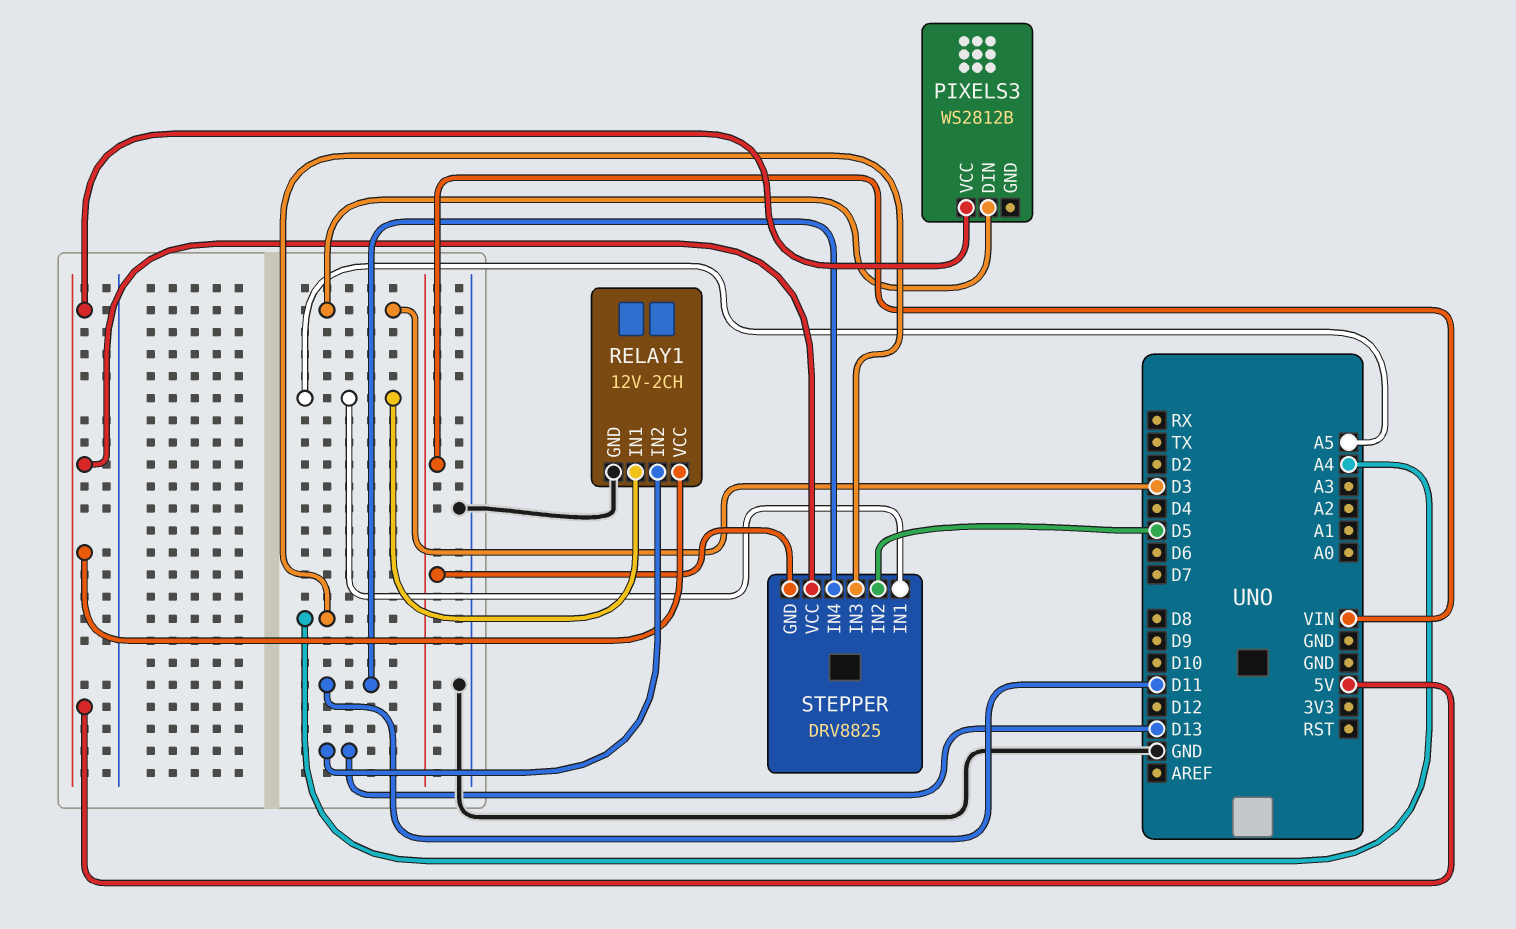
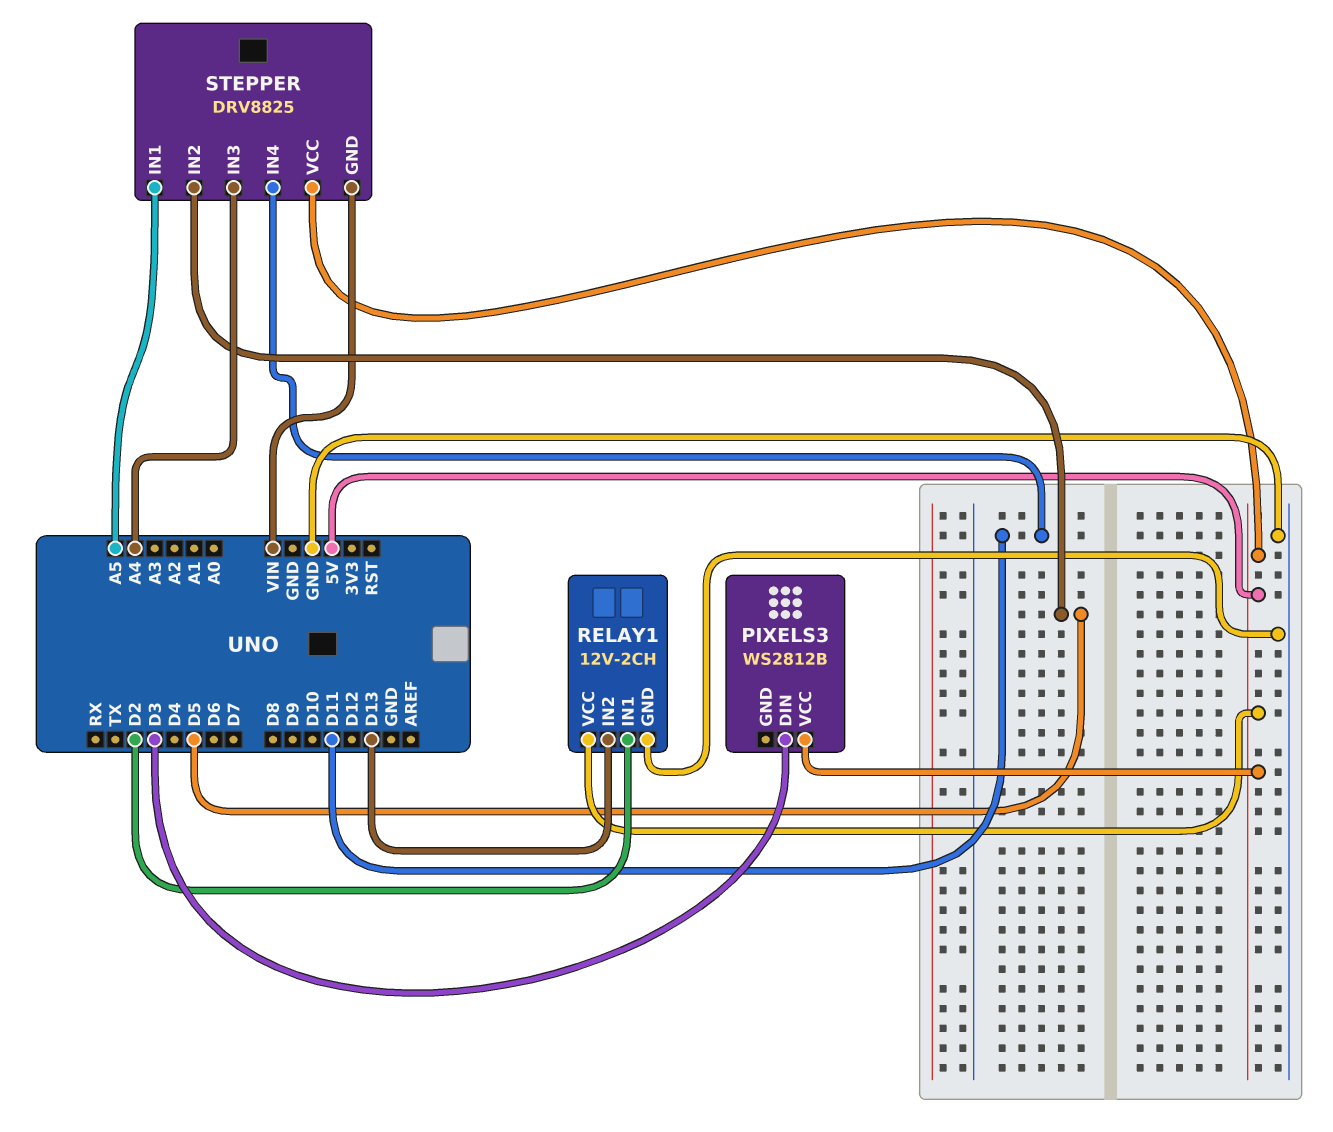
RELAY1 pin IN1: A5 -> D2

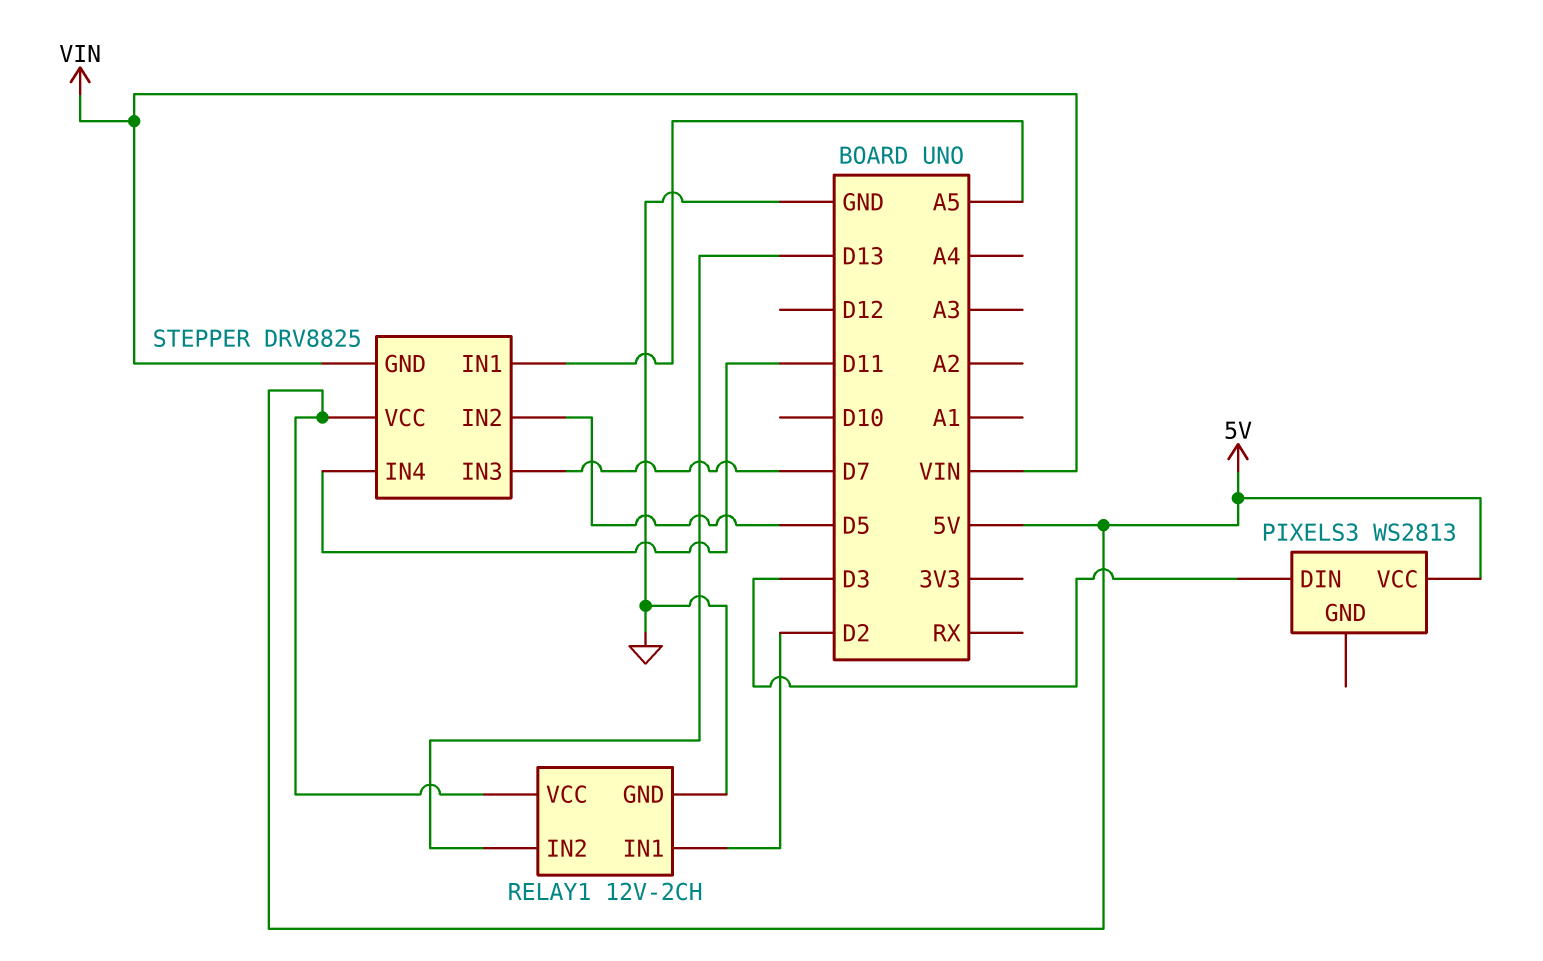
PIXELS3: WS2812B -> WS2813
STEPPER pin IN3: A4 -> D7

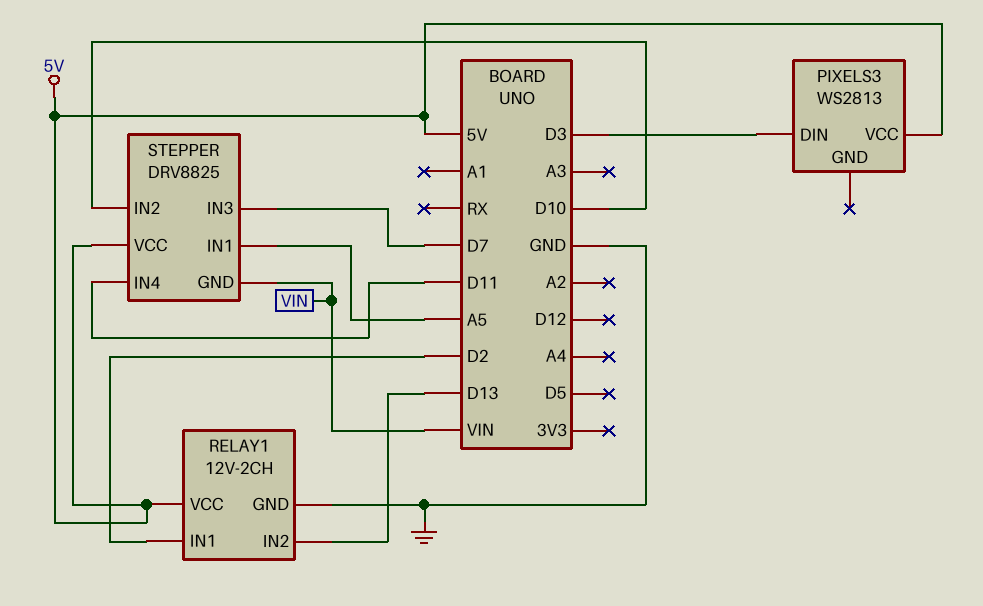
STEPPER pin IN2: D5 -> D10

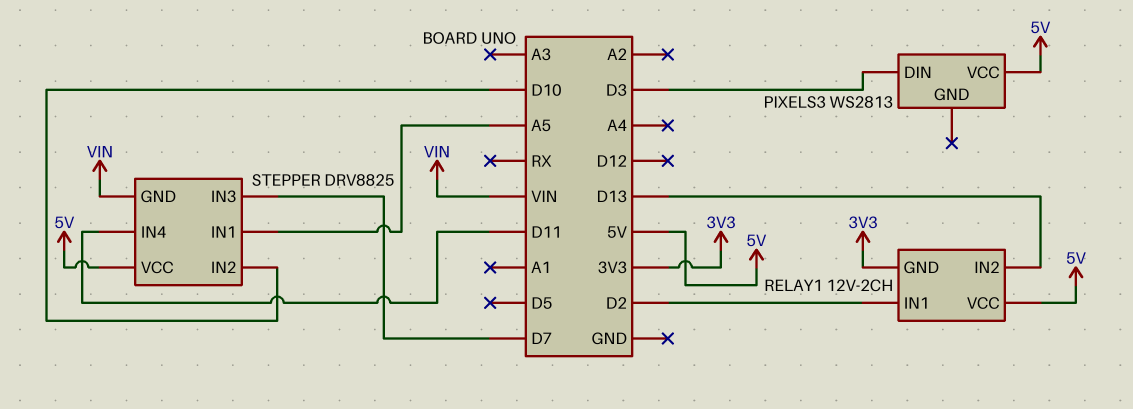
RELAY1 pin GND: GND -> 3V3

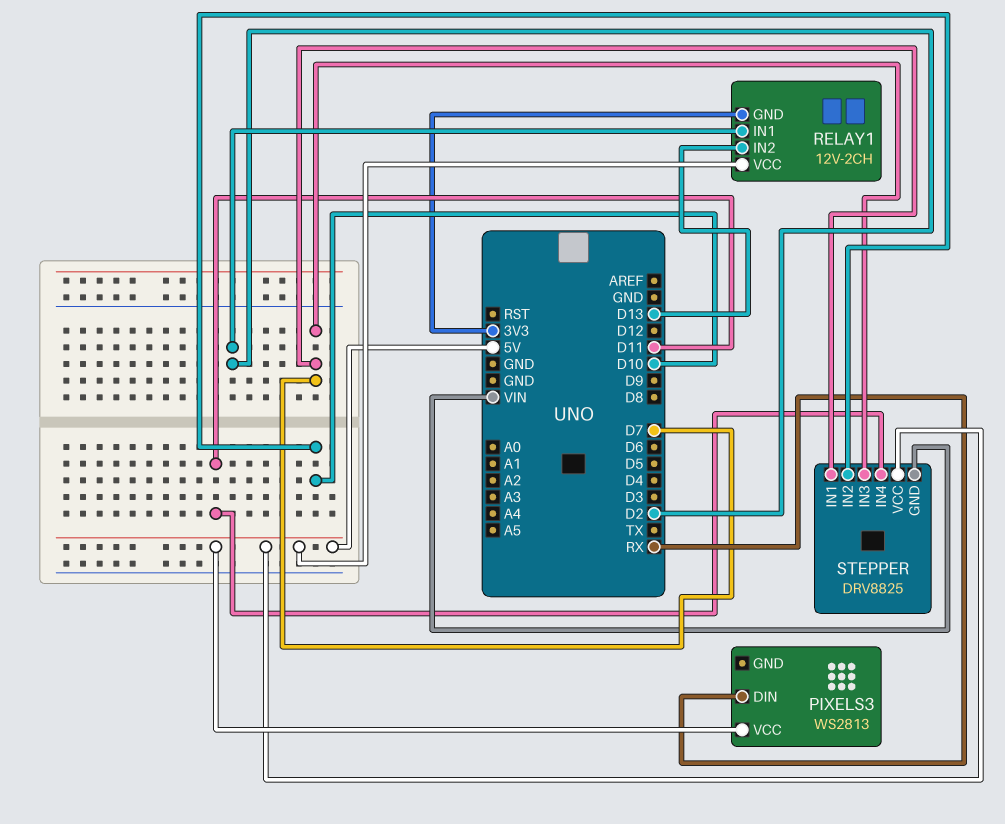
PIXELS3 pin DIN: D3 -> RX
STEPPER pin IN1: A5 -> D7

